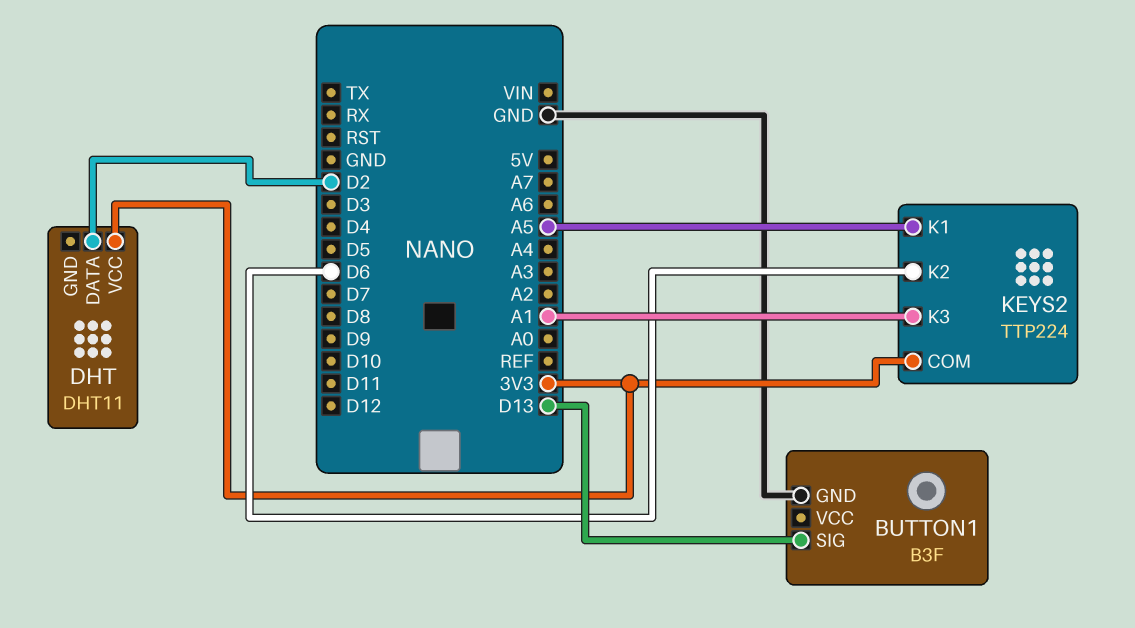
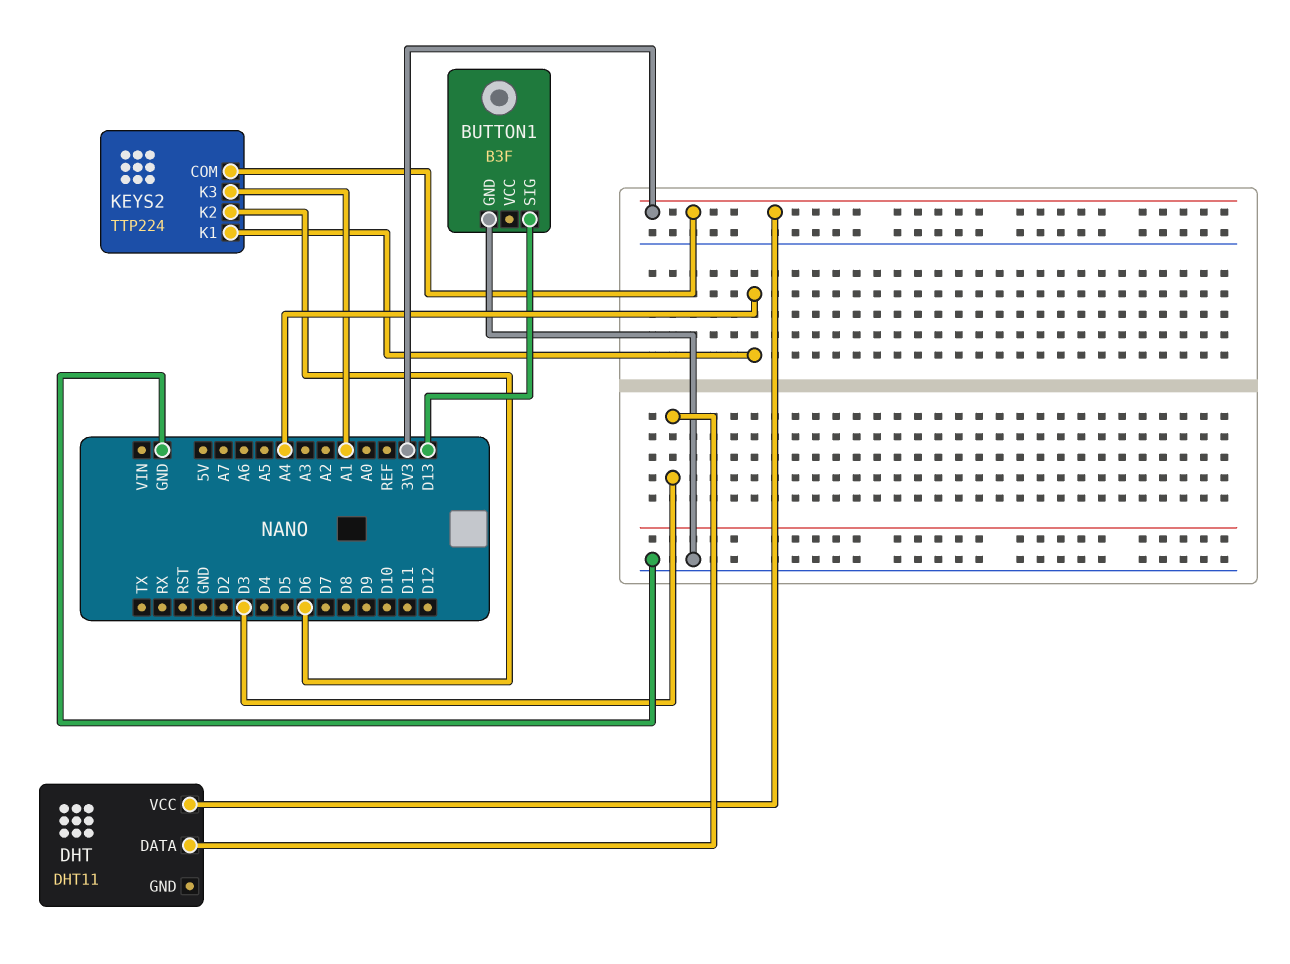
DHT pin DATA: D2 -> D3
KEYS2 pin K1: A5 -> A4

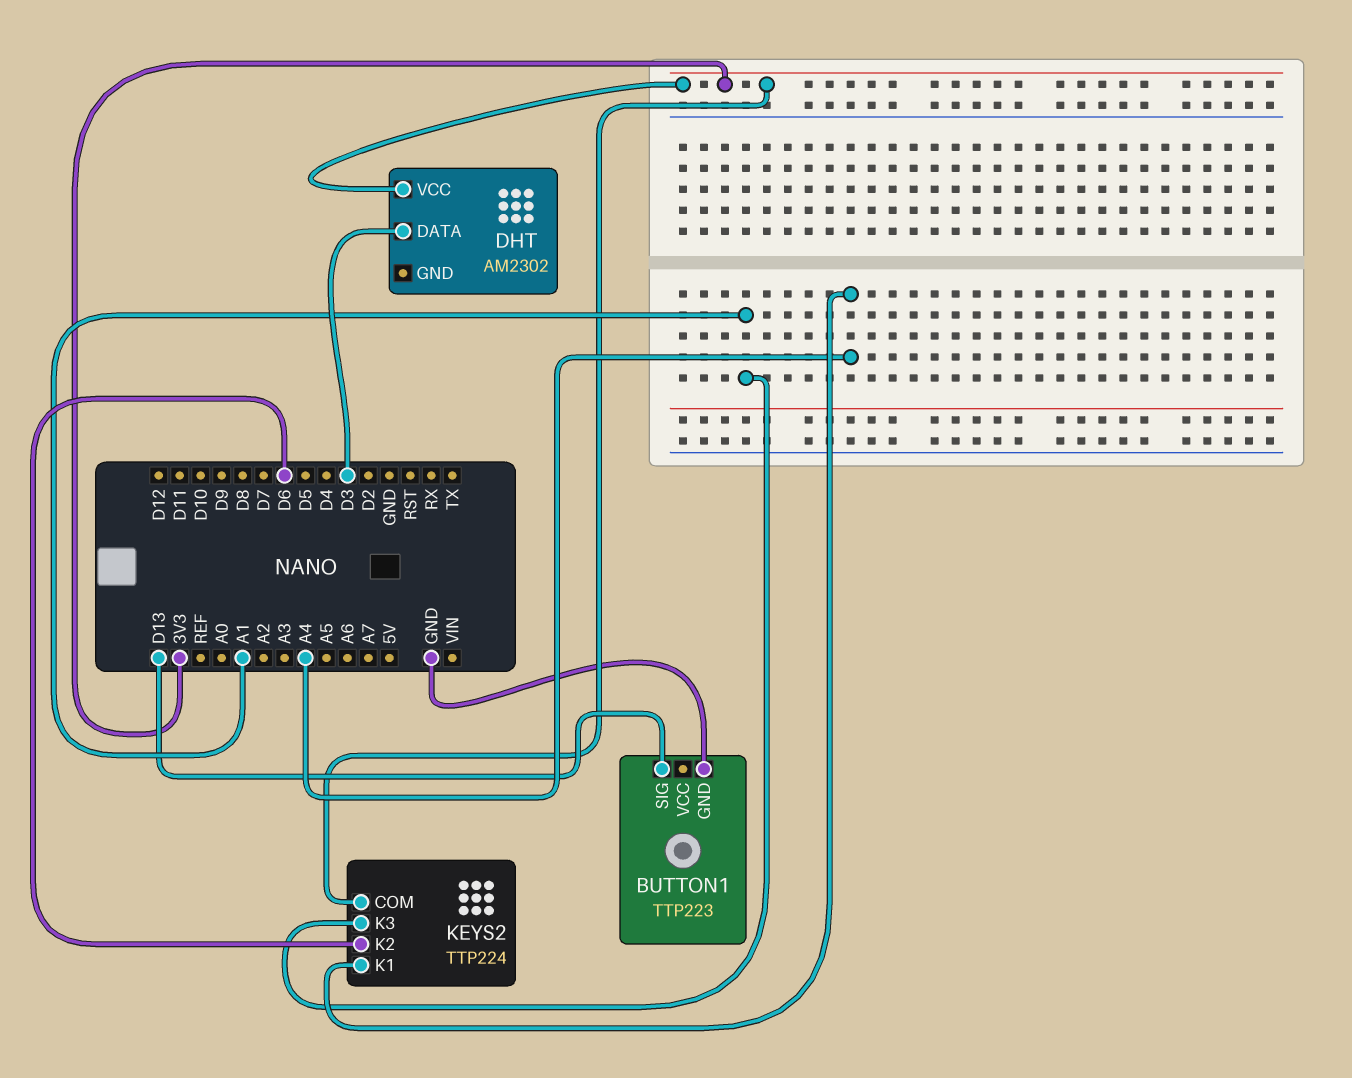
BUTTON1: B3F -> TTP223
DHT: DHT11 -> AM2302

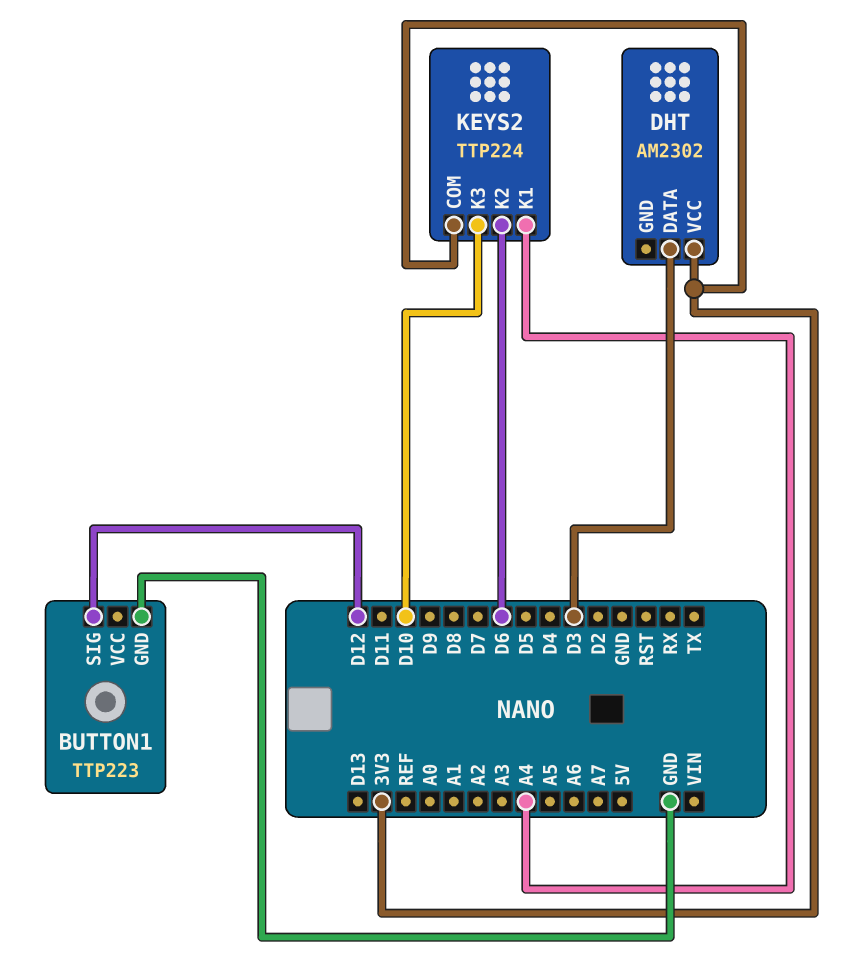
BUTTON1 pin SIG: D13 -> D12
KEYS2 pin K3: A1 -> D10

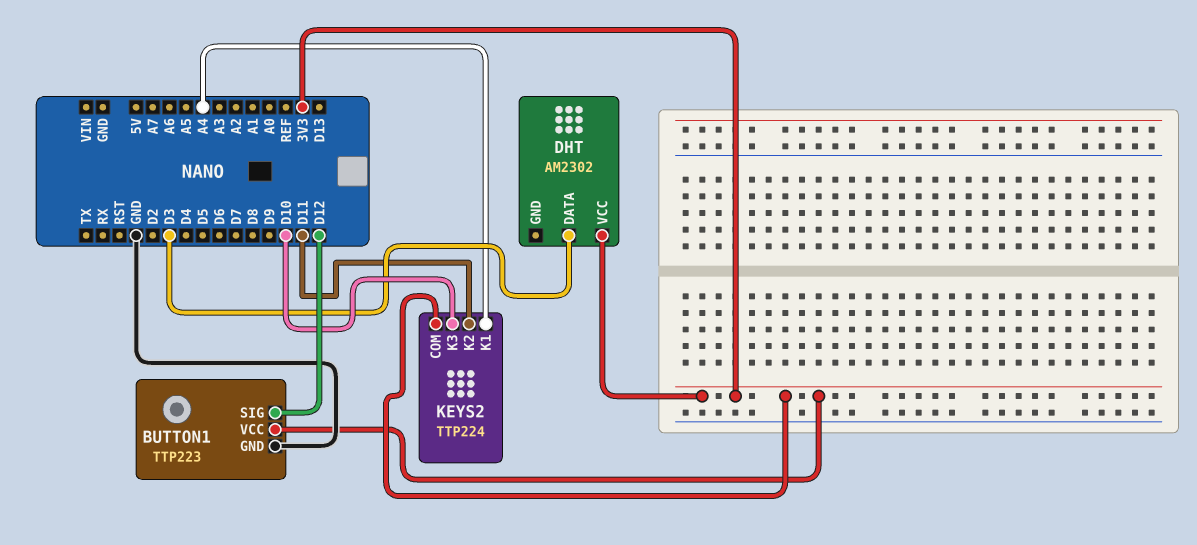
BUTTON1 pin VCC: none -> 3V3
KEYS2 pin K2: D6 -> D11

